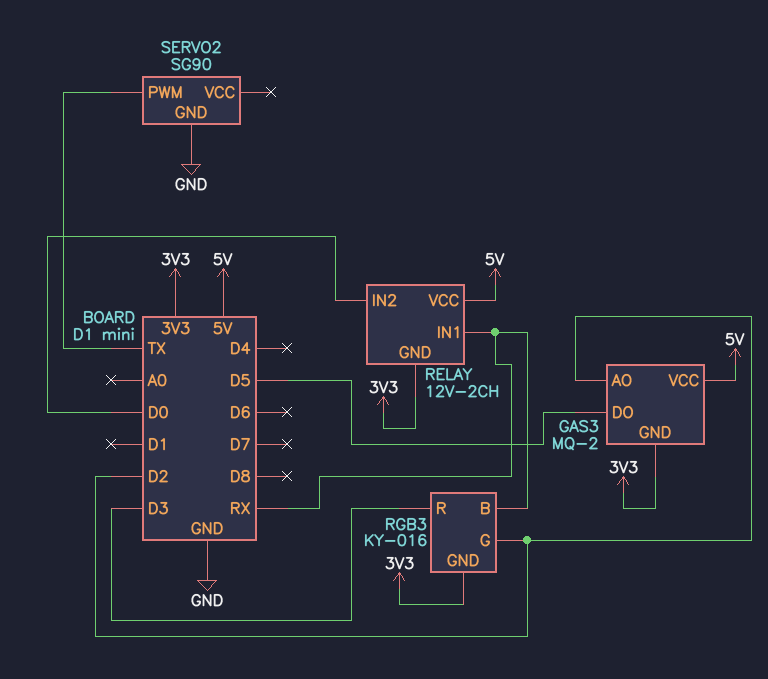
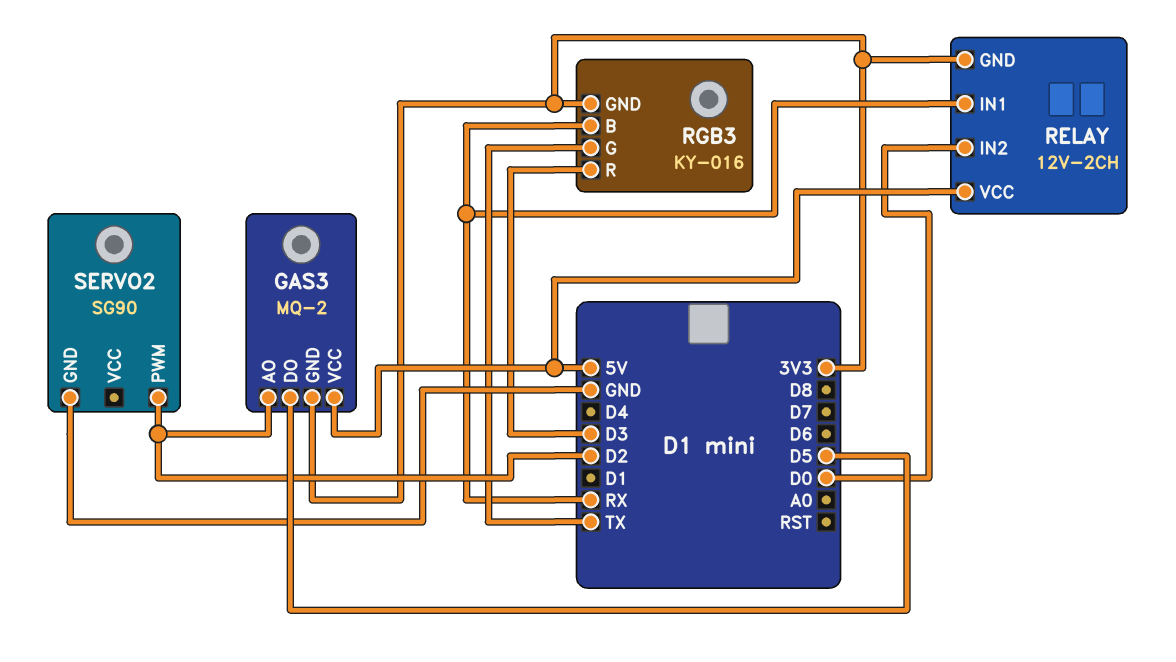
RGB3 pin G: D2 -> TX
SERVO2 pin PWM: TX -> D2

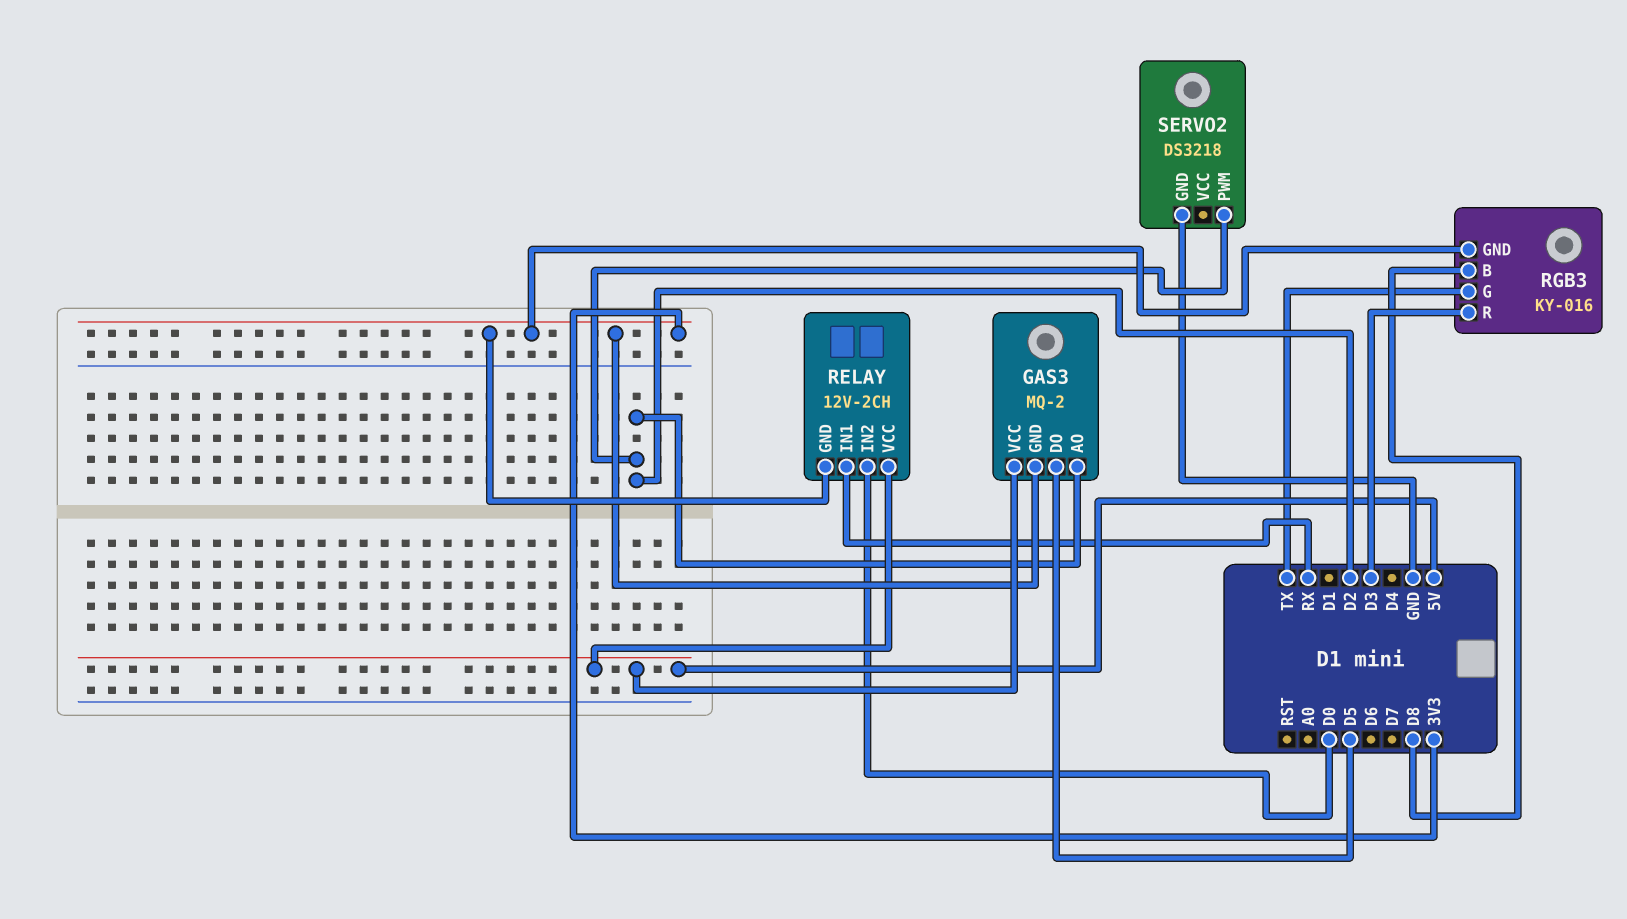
RGB3 pin B: RX -> D8
SERVO2: SG90 -> DS3218

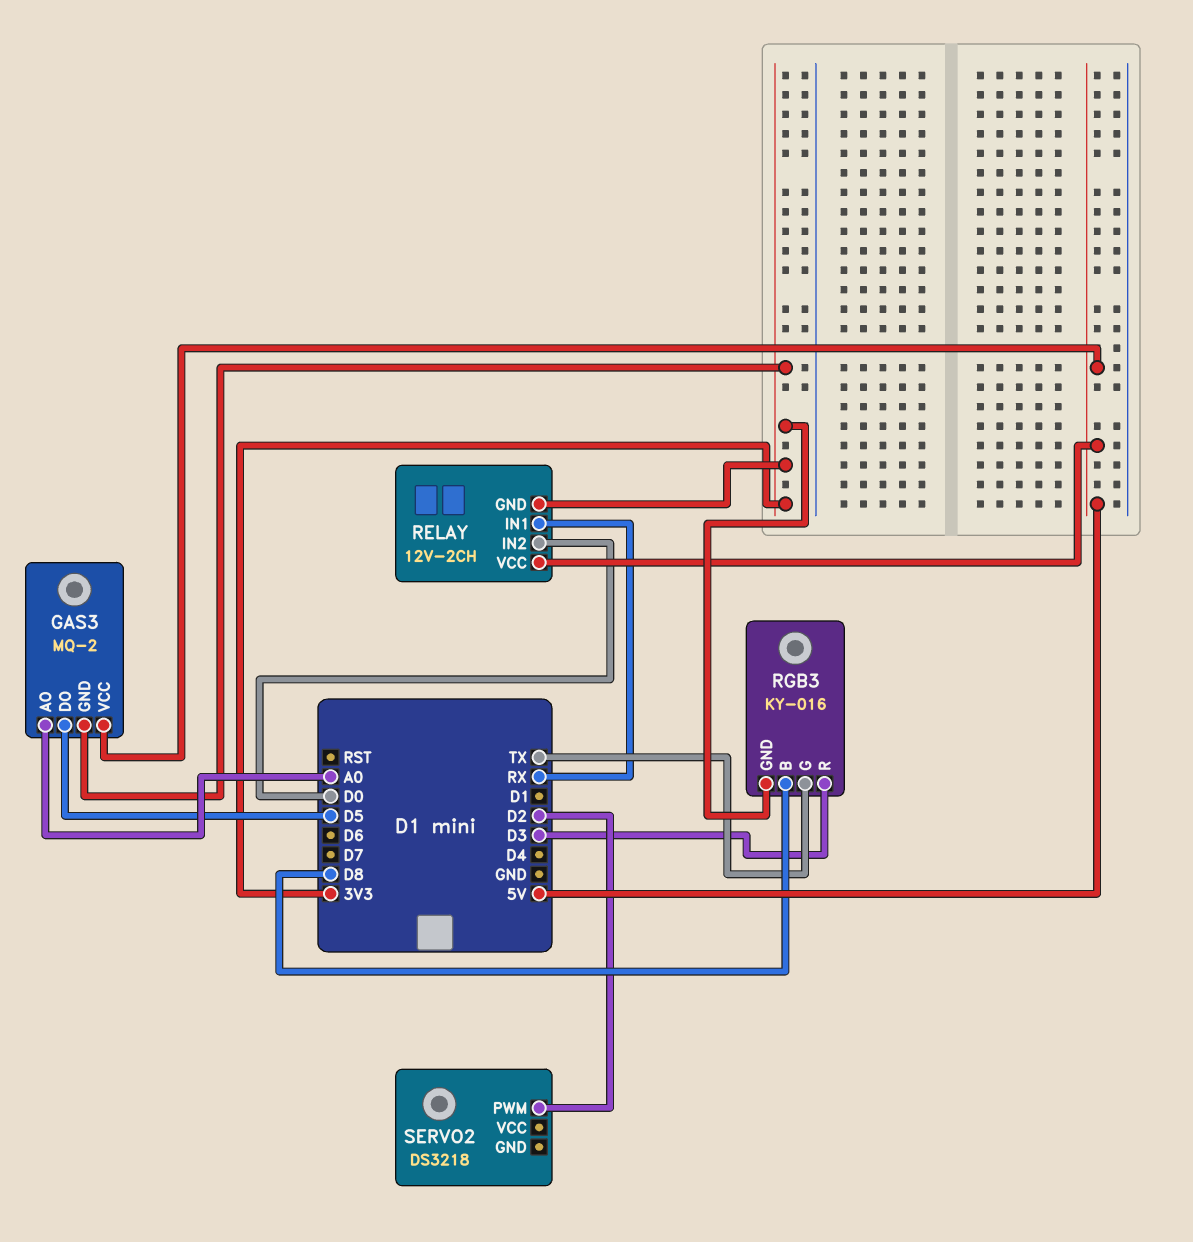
GAS3 pin AO: D2 -> A0
SERVO2 pin GND: GND -> none

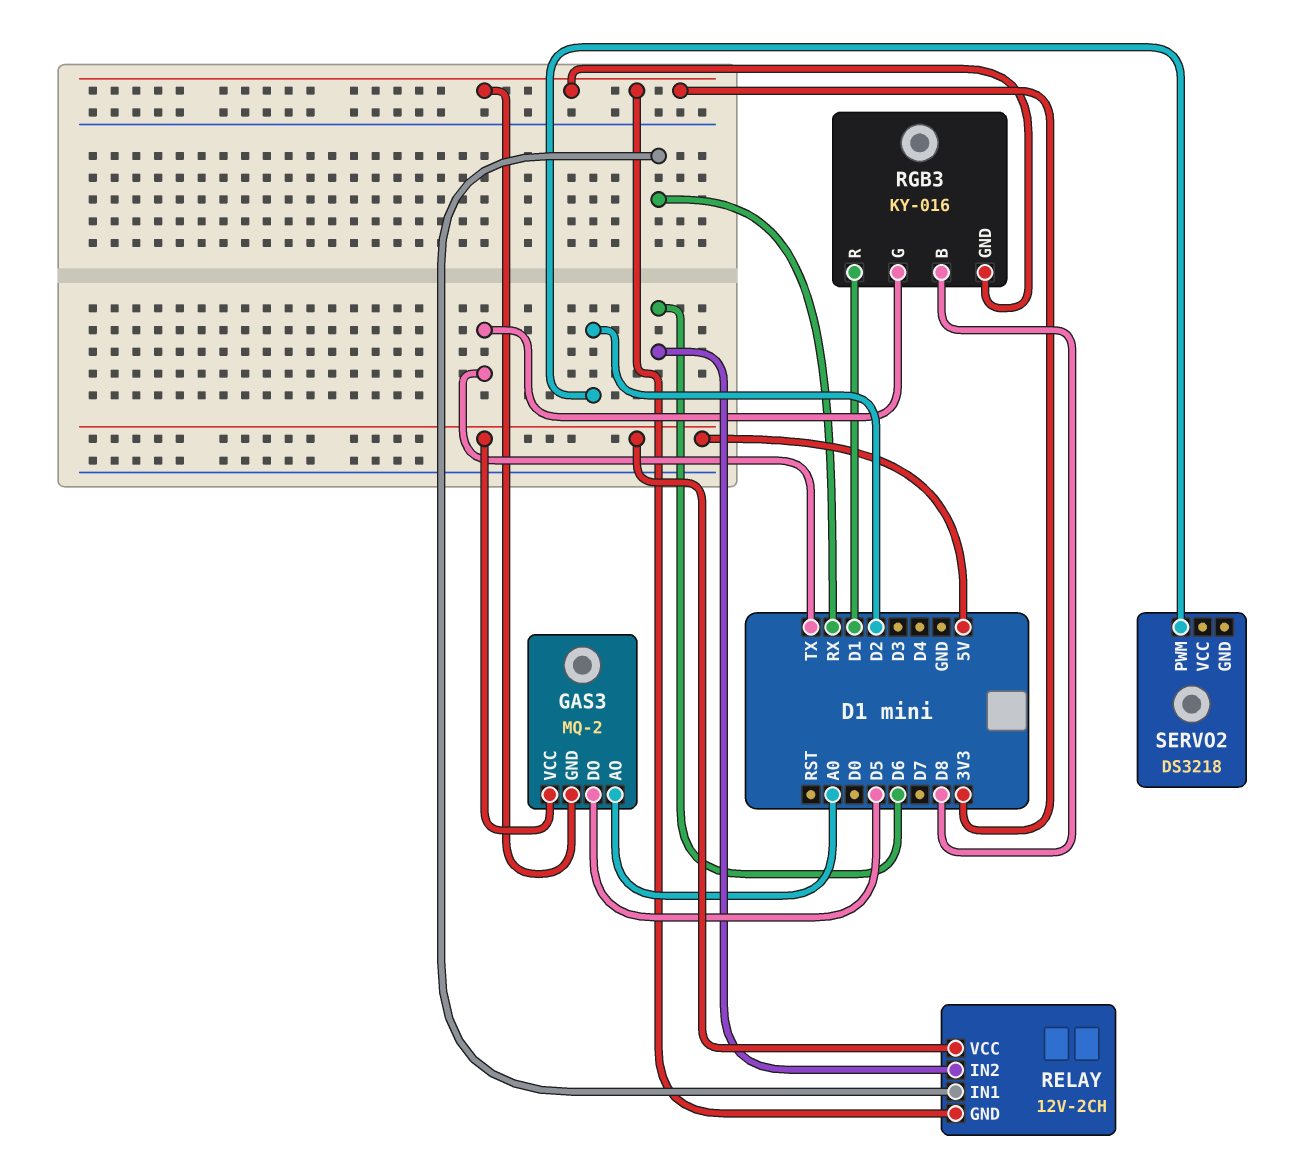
RELAY pin IN2: D0 -> D6
RGB3 pin R: D3 -> D1

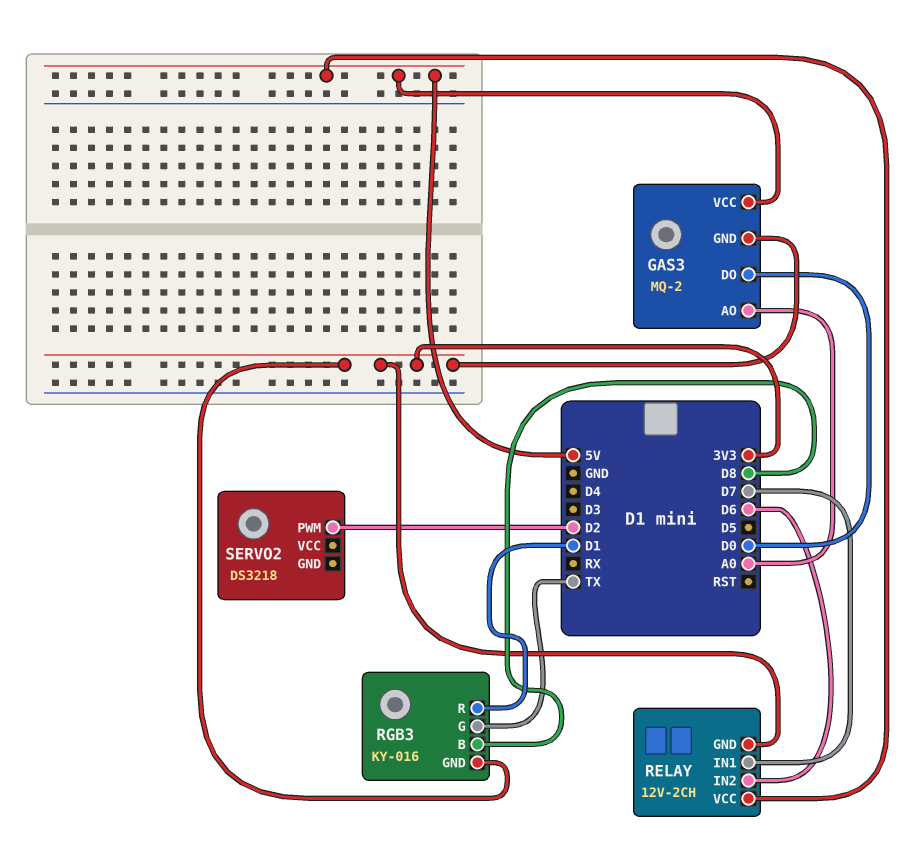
GAS3 pin DO: D5 -> D0
RELAY pin IN1: RX -> D7

